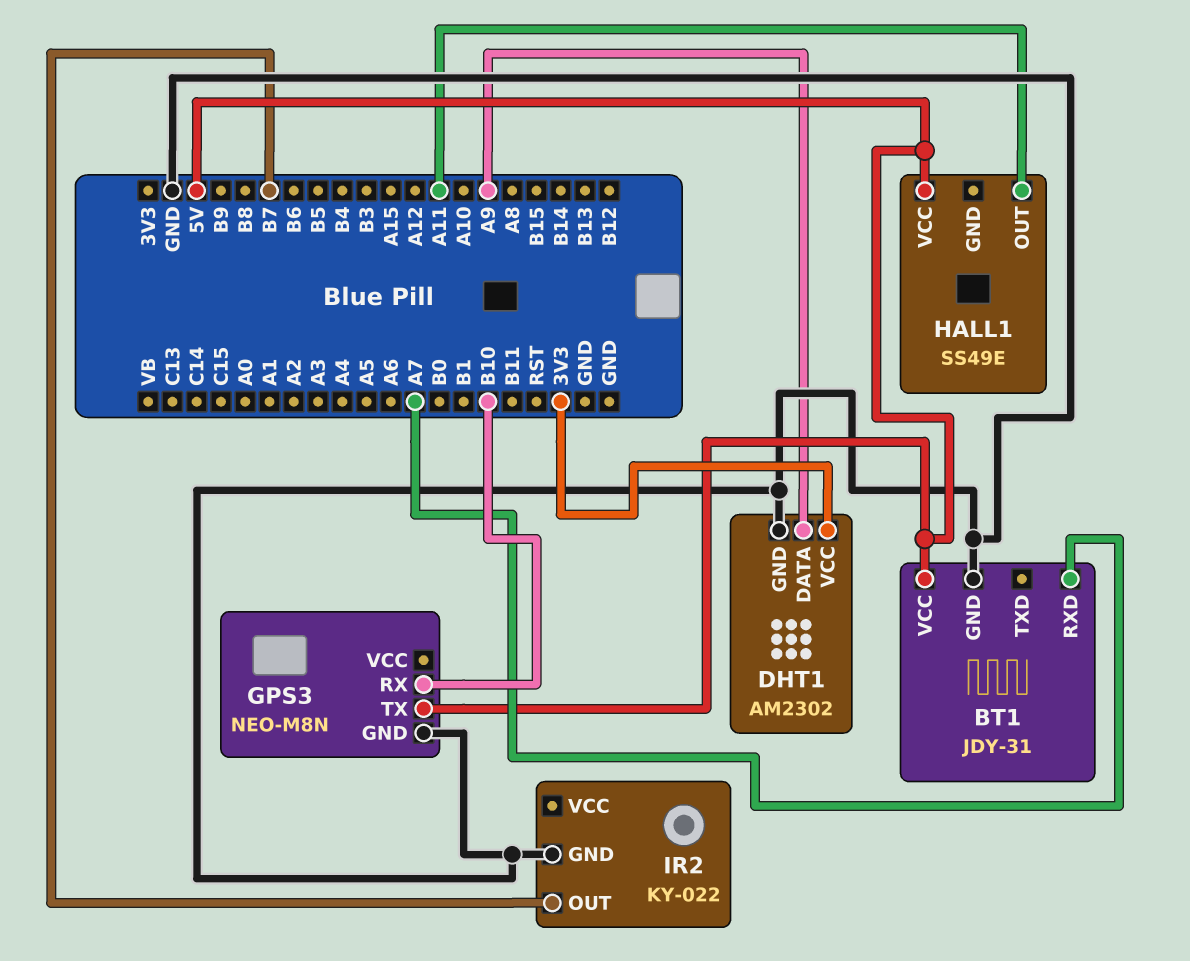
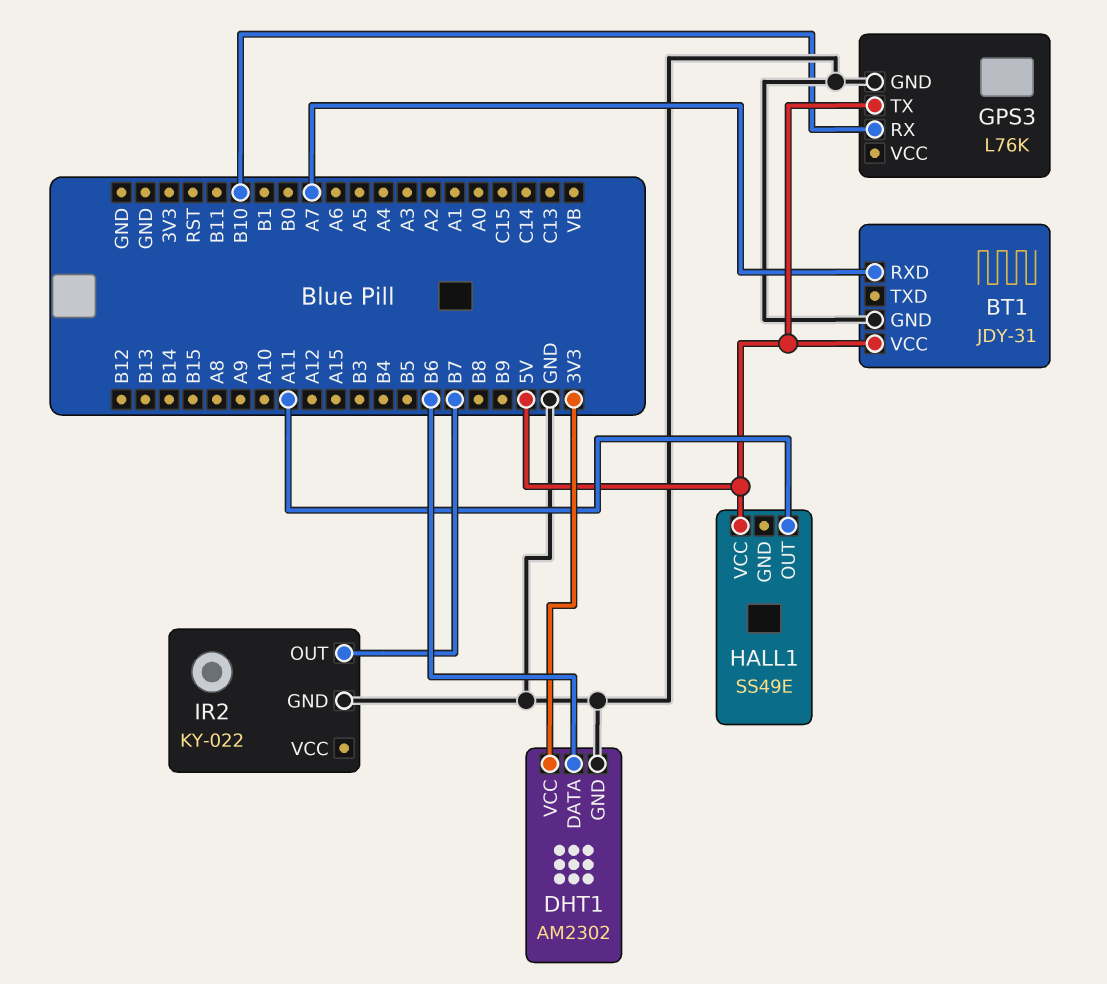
DHT1 pin DATA: A9 -> B6
GPS3: NEO-M8N -> L76K

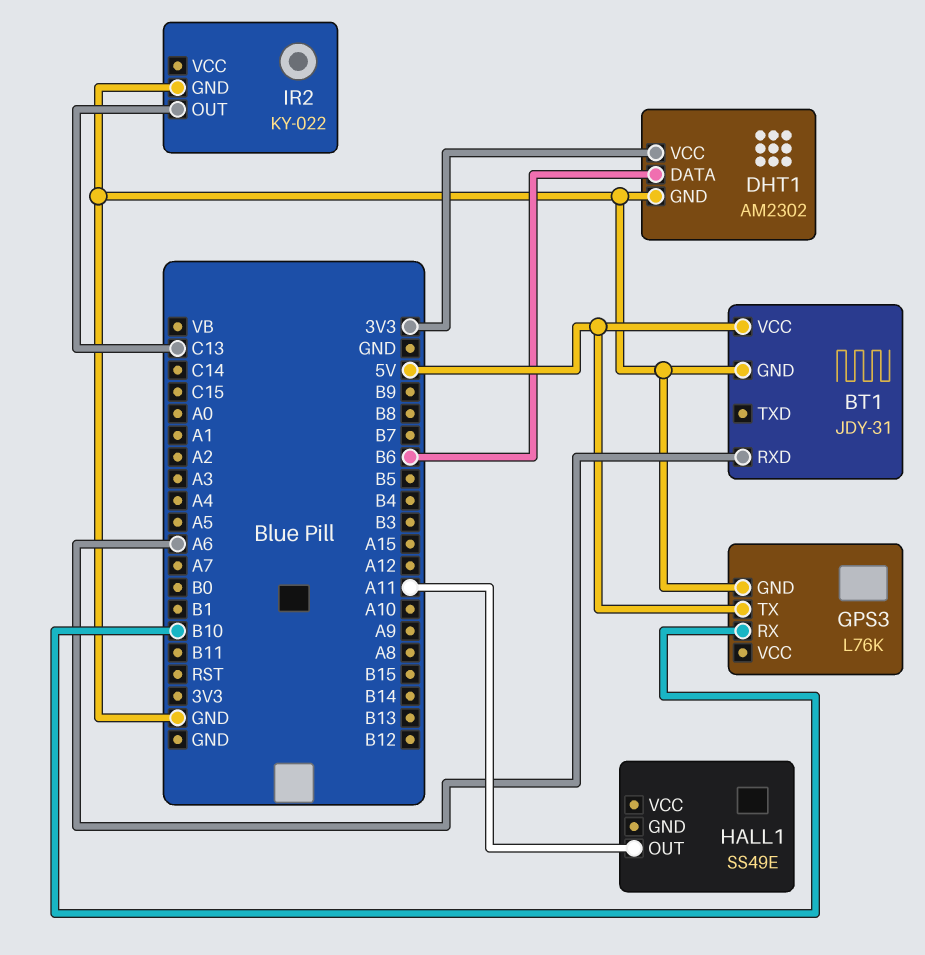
BT1 pin RXD: A7 -> A6
HALL1 pin VCC: 5V -> none
IR2 pin OUT: B7 -> C13

